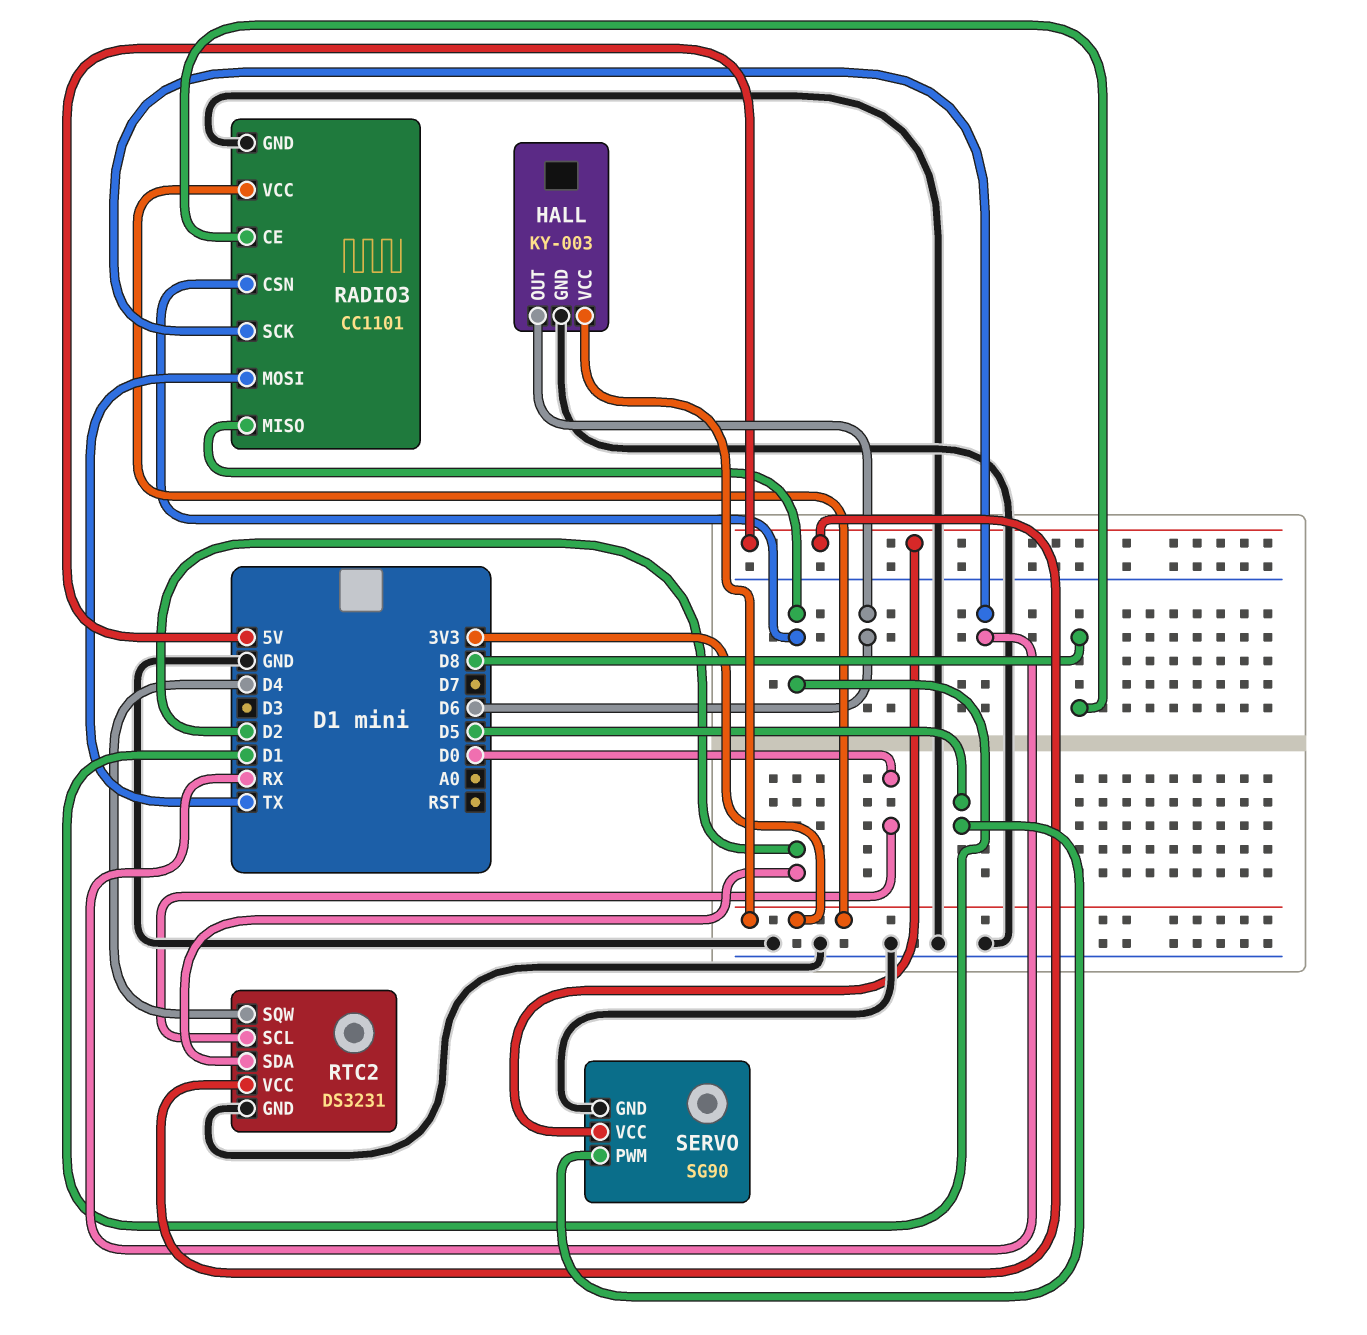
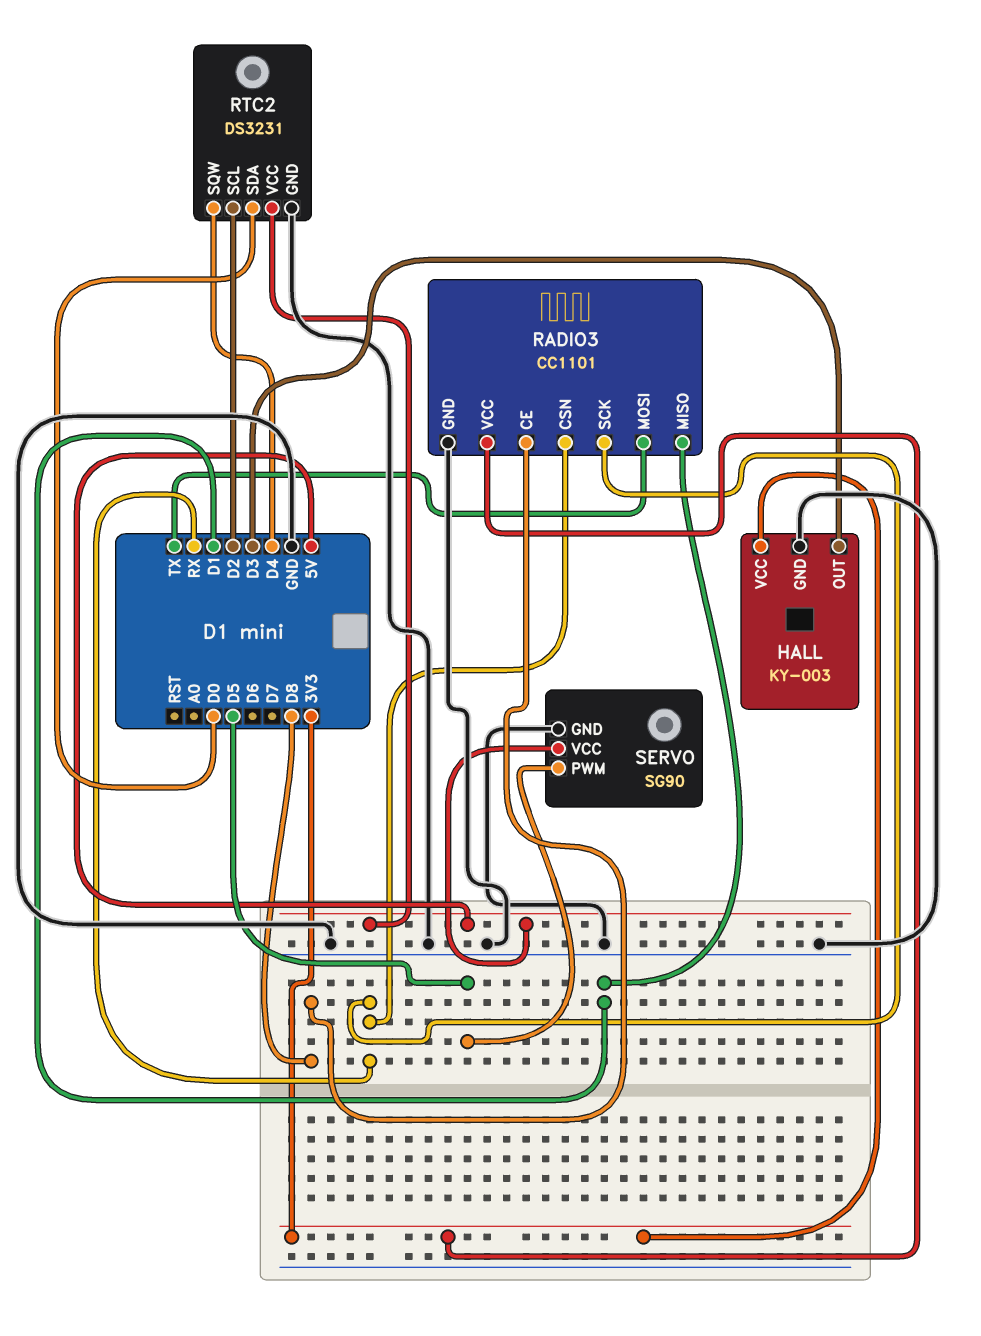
HALL pin OUT: D6 -> D3
RADIO3 pin CSN: D1 -> RX
RTC2 pin SCL: D0 -> D2
RTC2 pin SDA: D2 -> D0

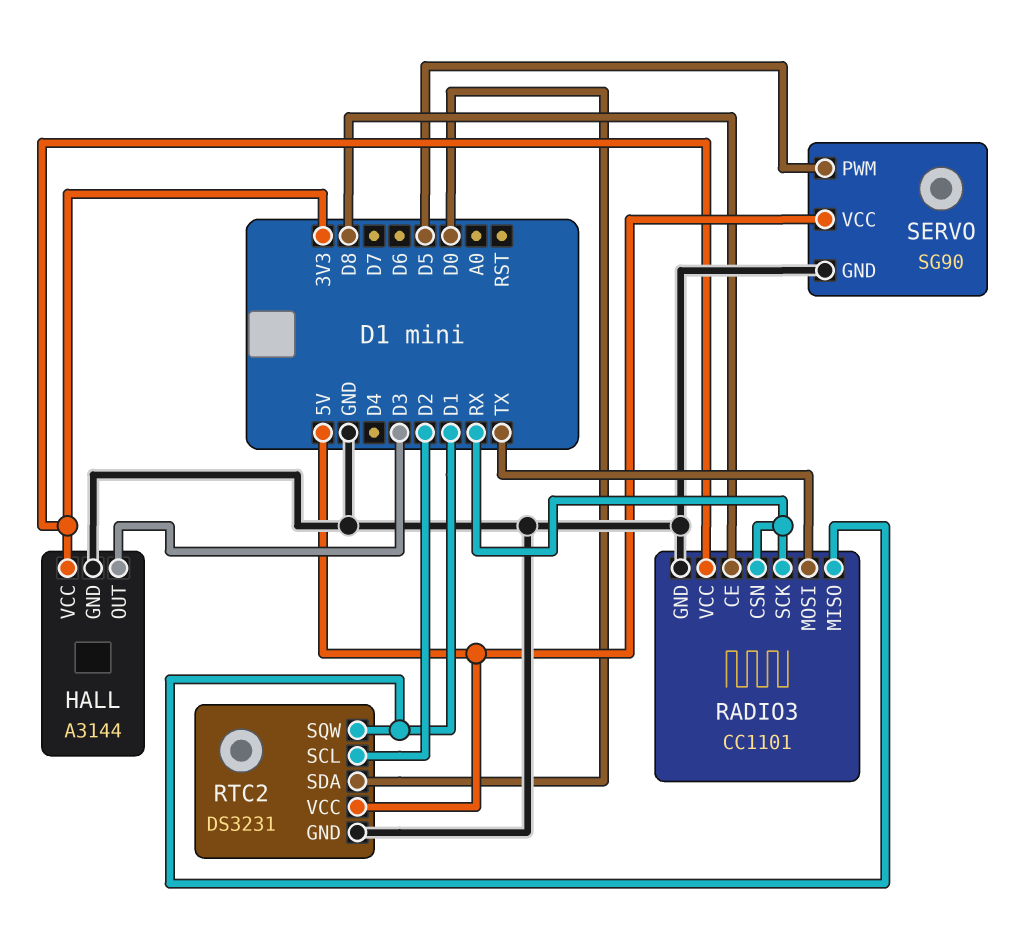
HALL: KY-003 -> A3144
RTC2 pin SQW: D4 -> D1

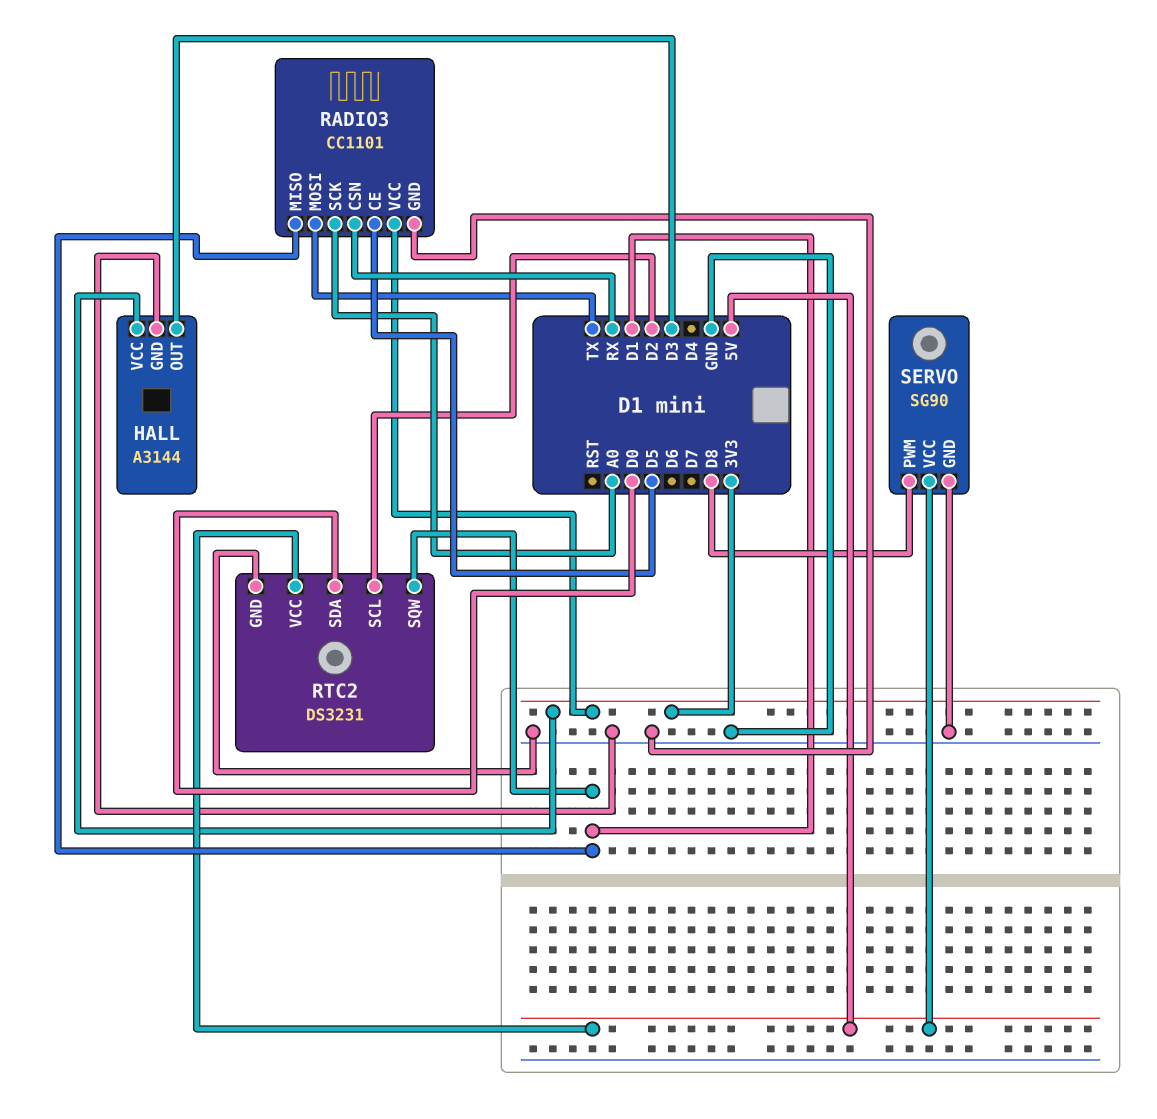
RADIO3 pin CE: D8 -> D5
RADIO3 pin SCK: RX -> A0
SERVO pin PWM: D5 -> D8

